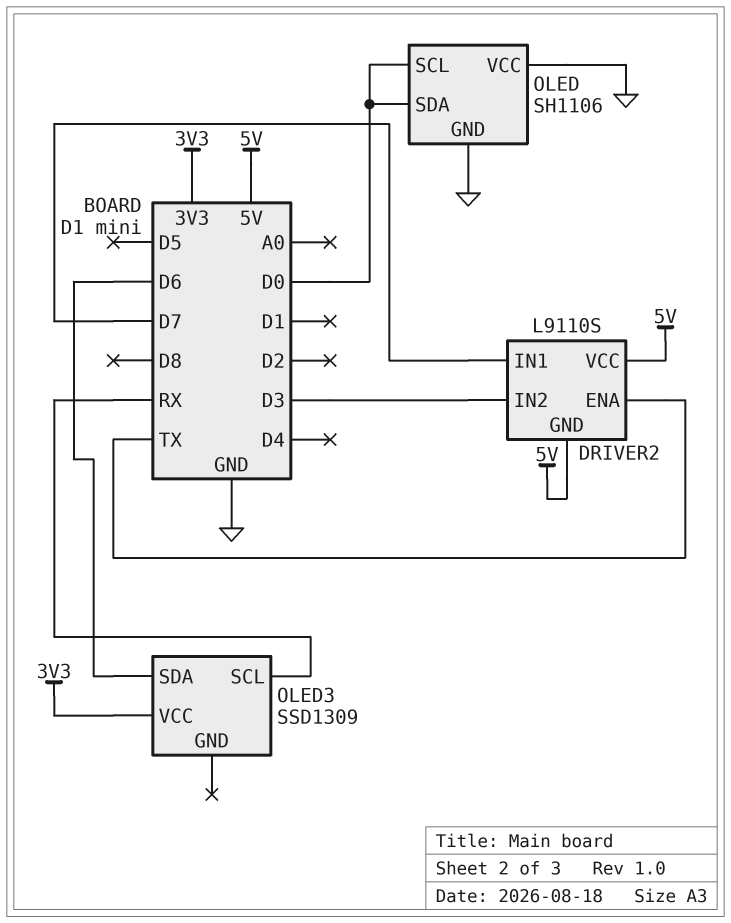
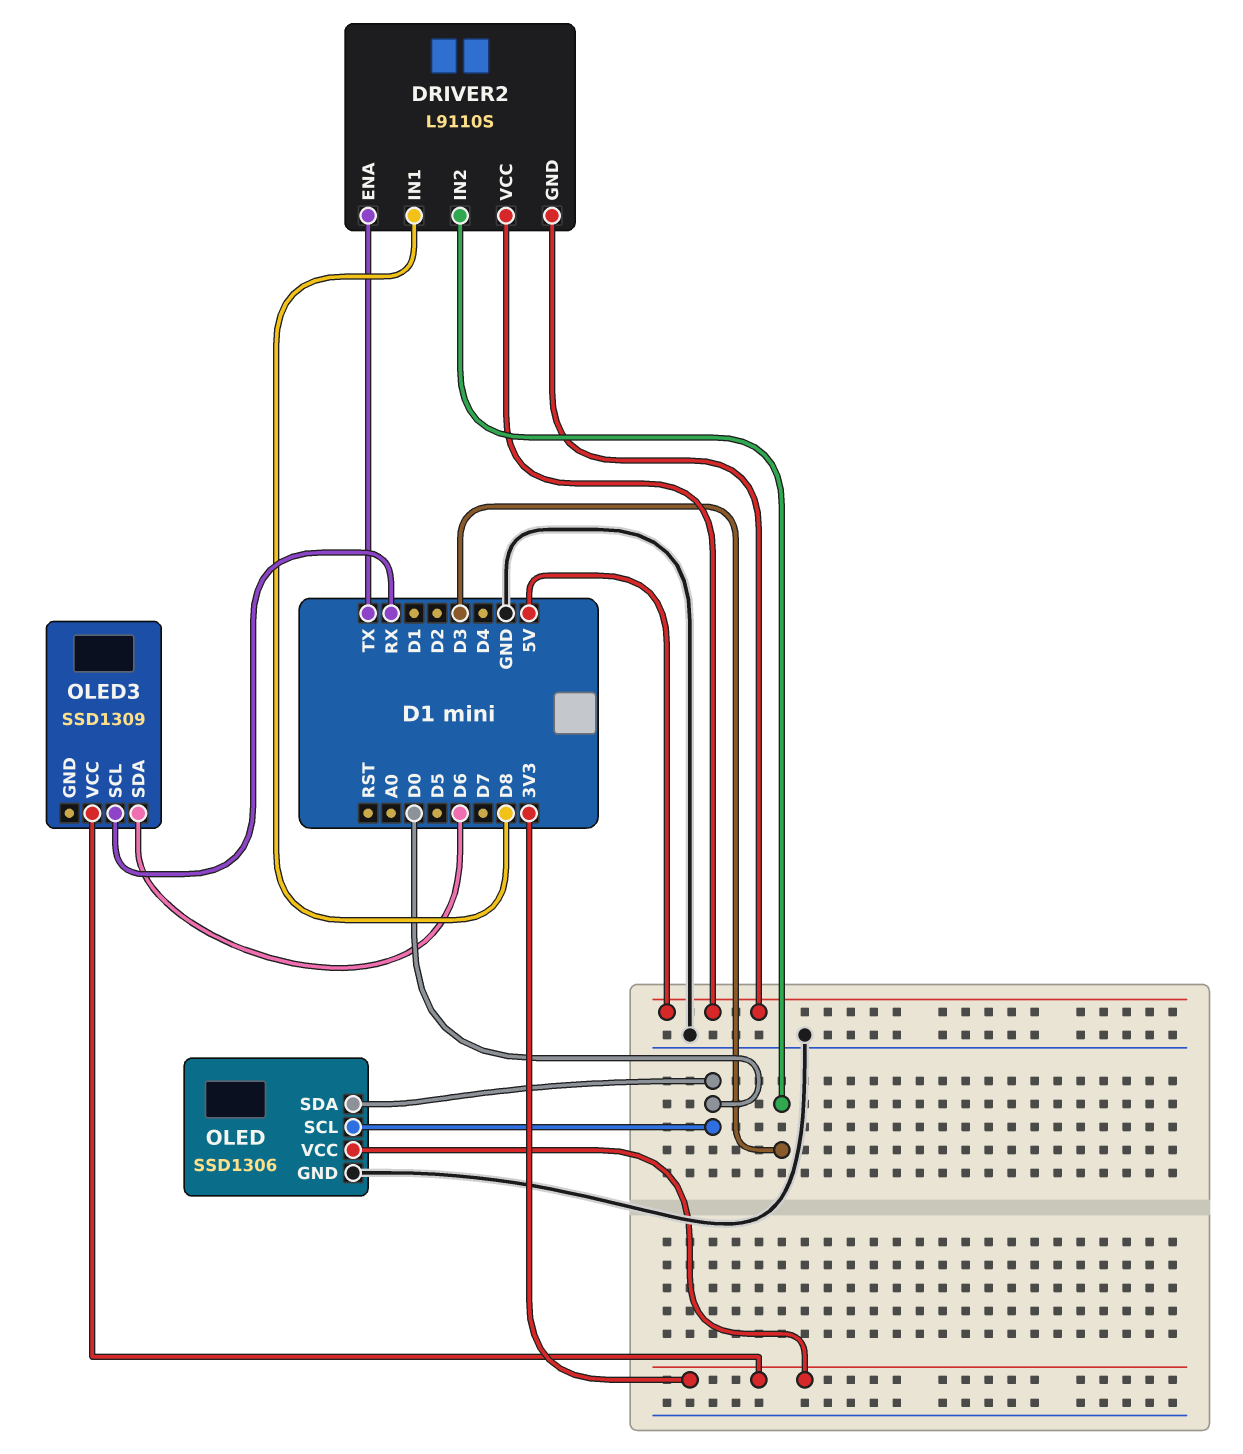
DRIVER2 pin IN1: D7 -> D8
OLED: SH1106 -> SSD1306
OLED pin VCC: GND -> 3V3

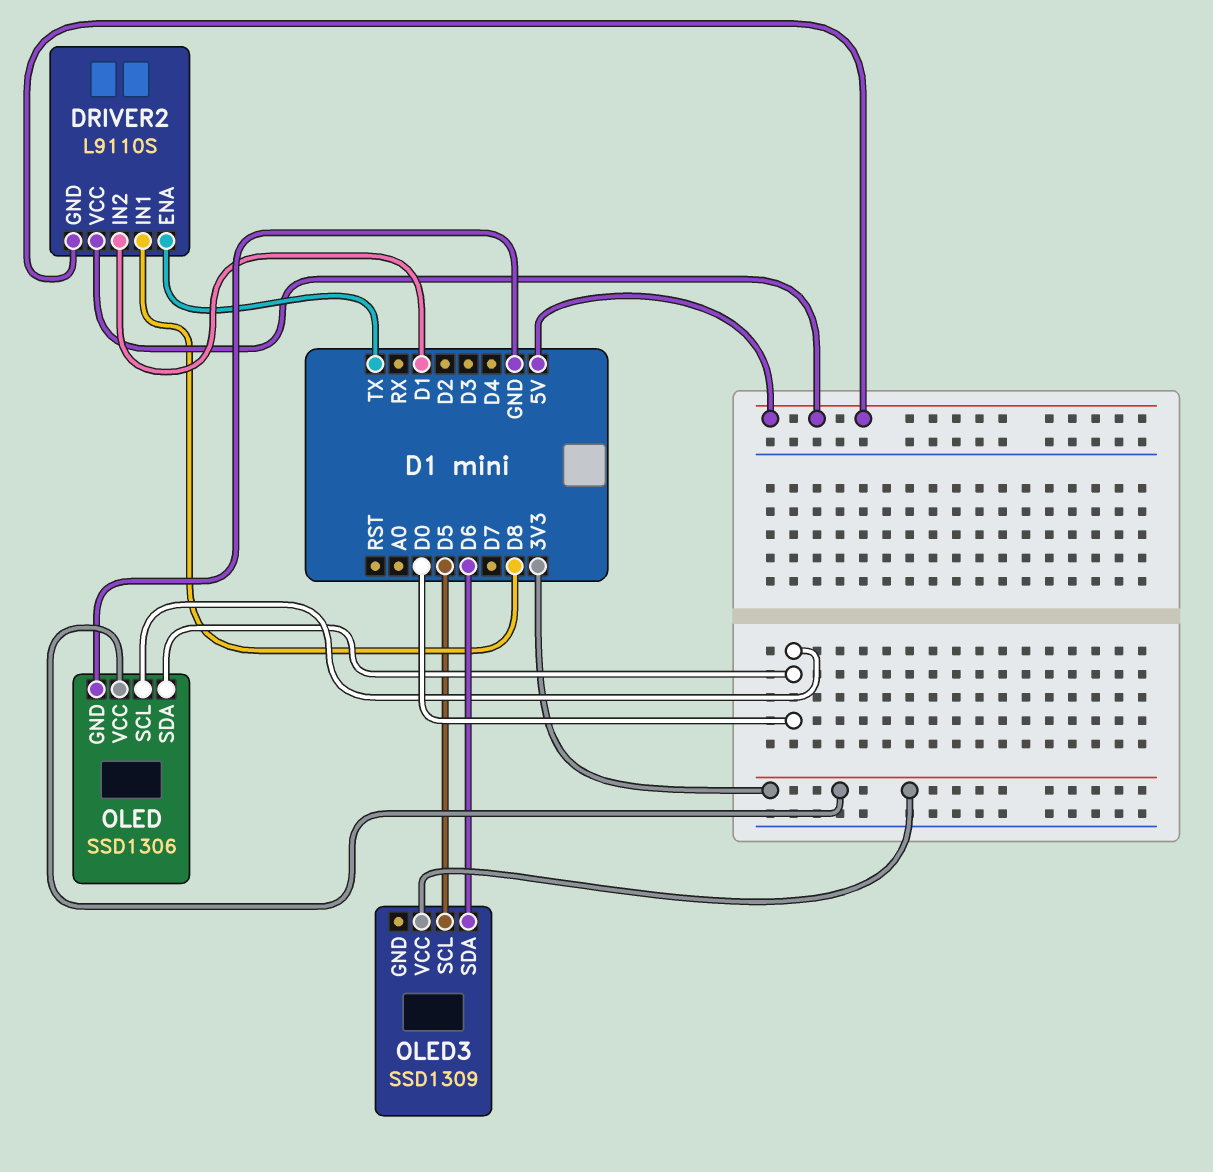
DRIVER2 pin IN2: D3 -> D1
OLED3 pin SCL: RX -> D5

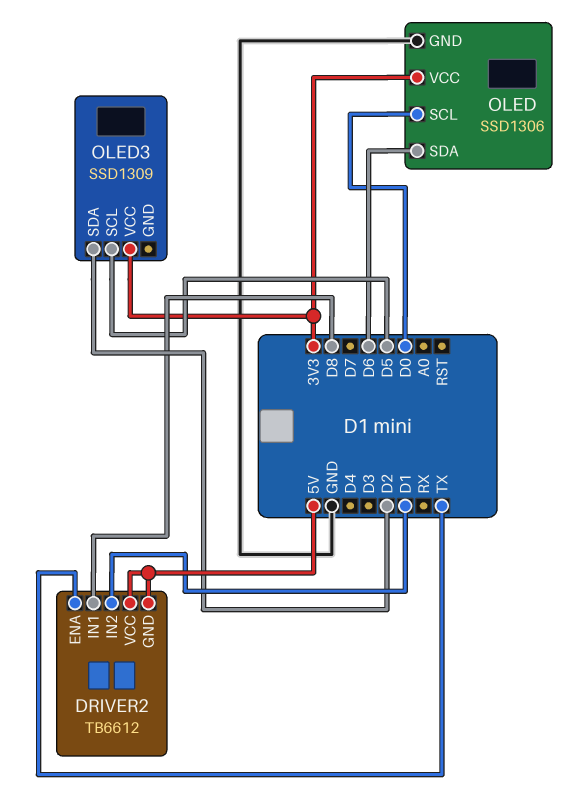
DRIVER2: L9110S -> TB6612
OLED pin SDA: D0 -> D6
OLED3 pin SDA: D6 -> D2

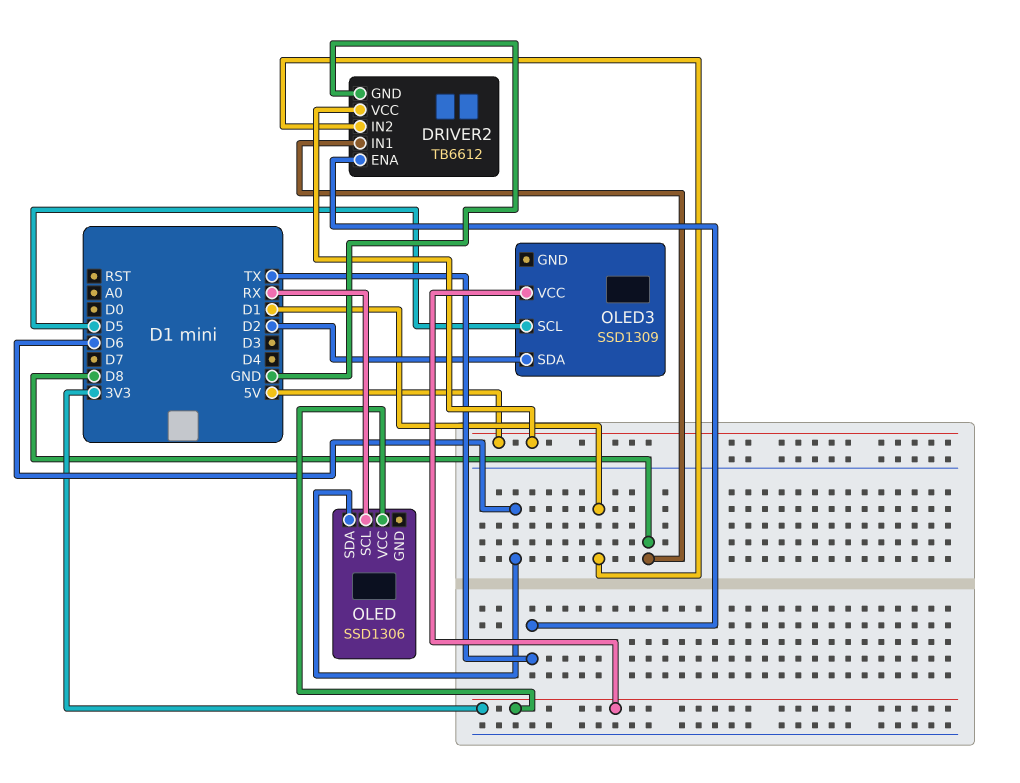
DRIVER2 pin GND: 5V -> GND
OLED pin GND: GND -> none
OLED pin SCL: D0 -> RX

